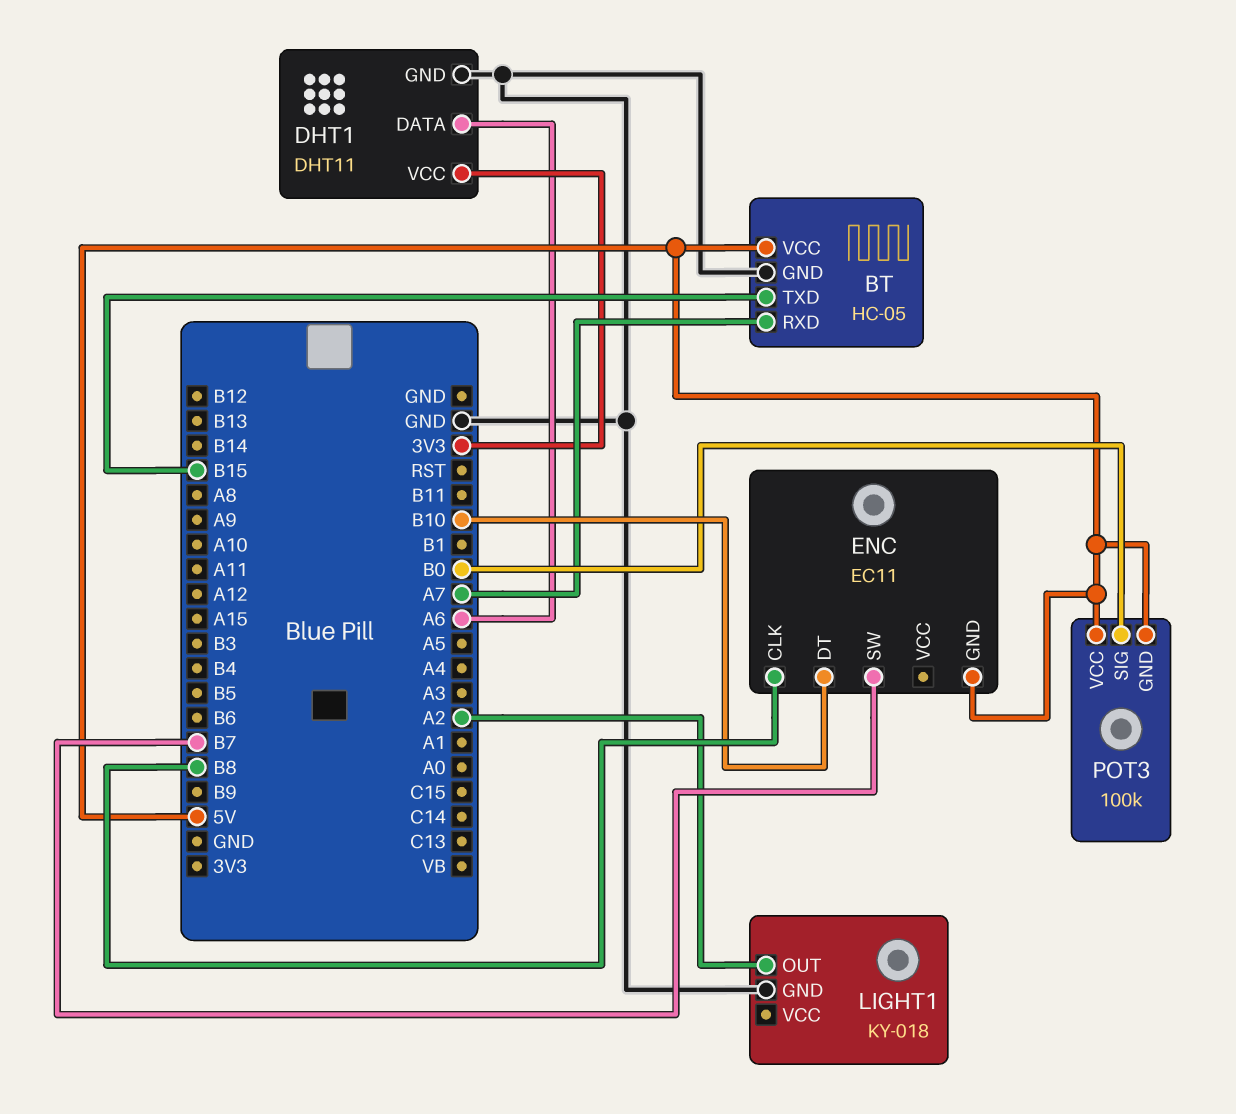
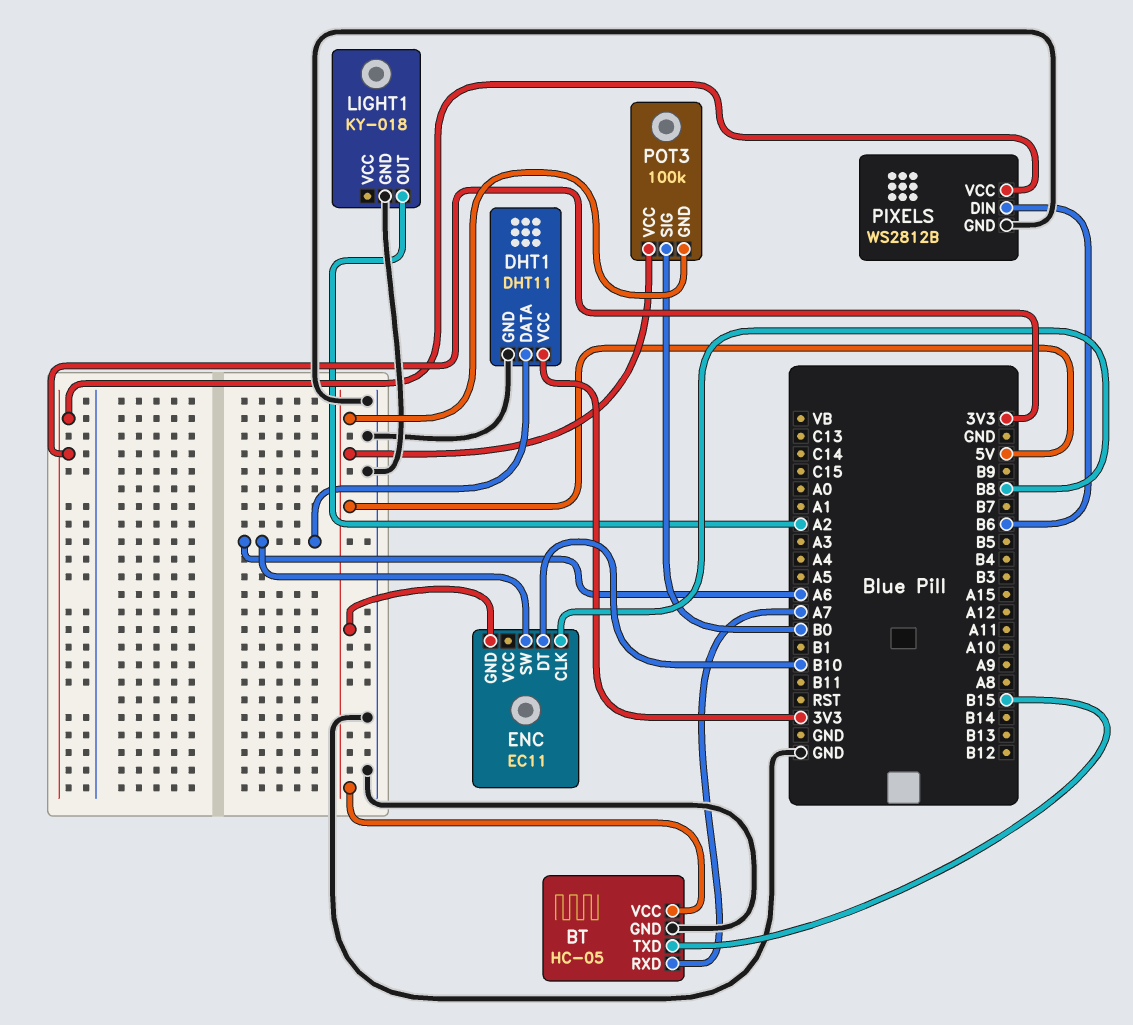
ENC pin SW: B7 -> A6
PIXELS: none -> WS2812B
PIXELS pin DIN: none -> B6
PIXELS pin GND: none -> GND
PIXELS pin VCC: none -> 3V3

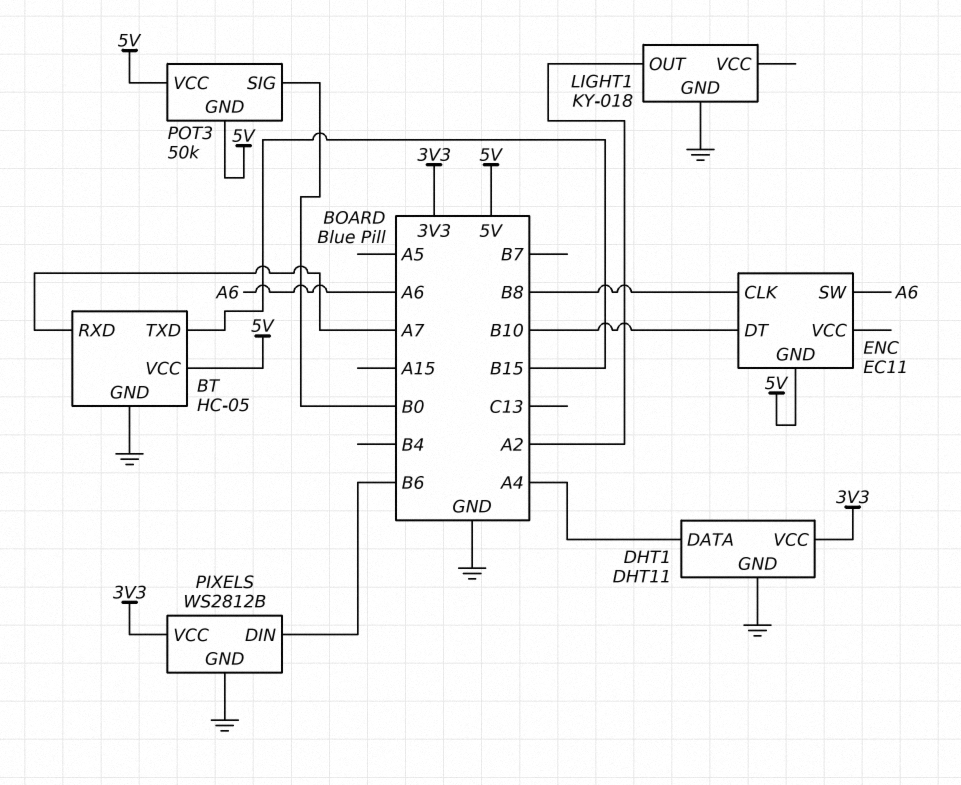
DHT1 pin DATA: A6 -> A4
POT3: 100k -> 50k

